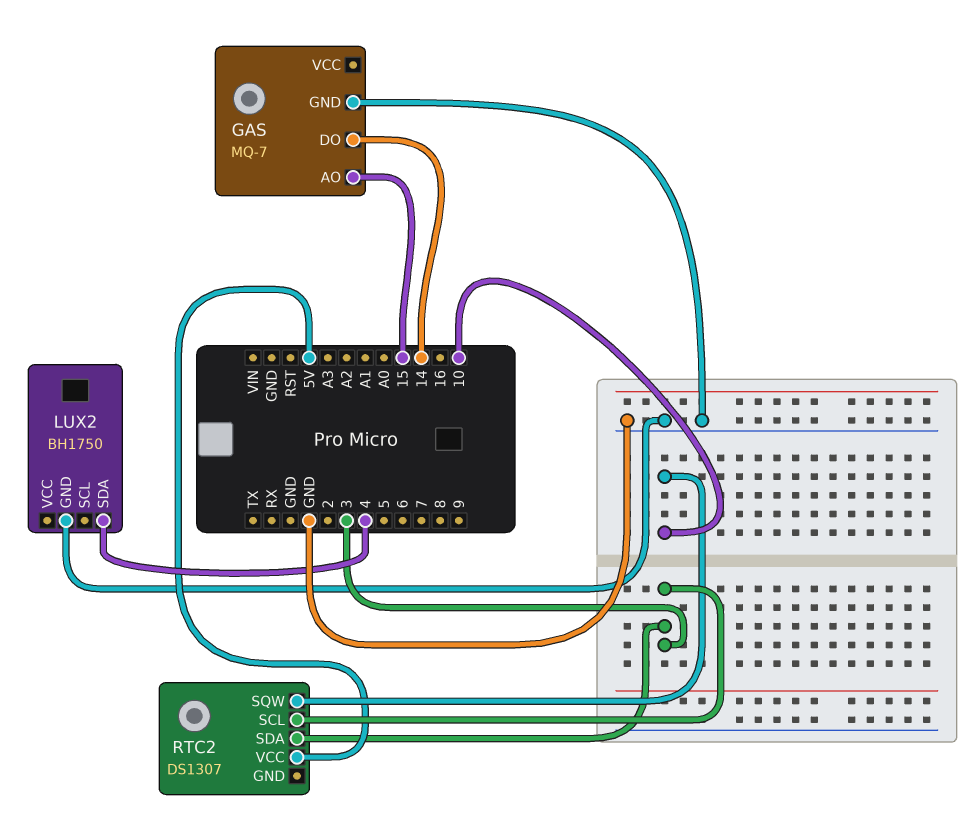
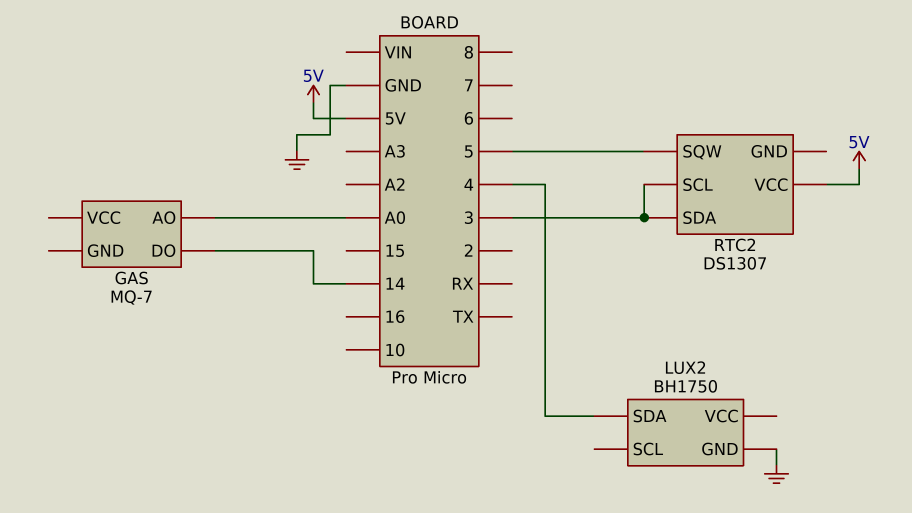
GAS pin AO: 15 -> A0
GAS pin GND: GND -> none
RTC2 pin SQW: 10 -> 5

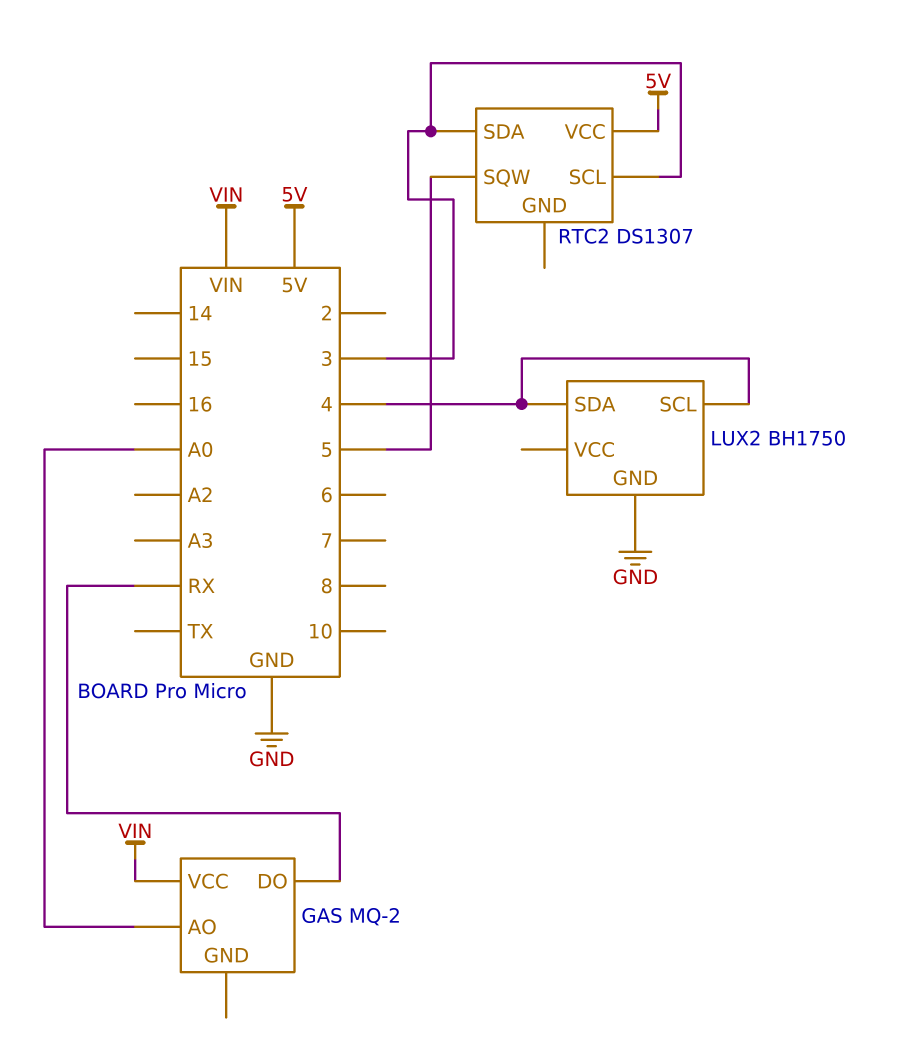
GAS: MQ-7 -> MQ-2
GAS pin DO: 14 -> RX
GAS pin VCC: none -> VIN
LUX2 pin SCL: none -> 4

